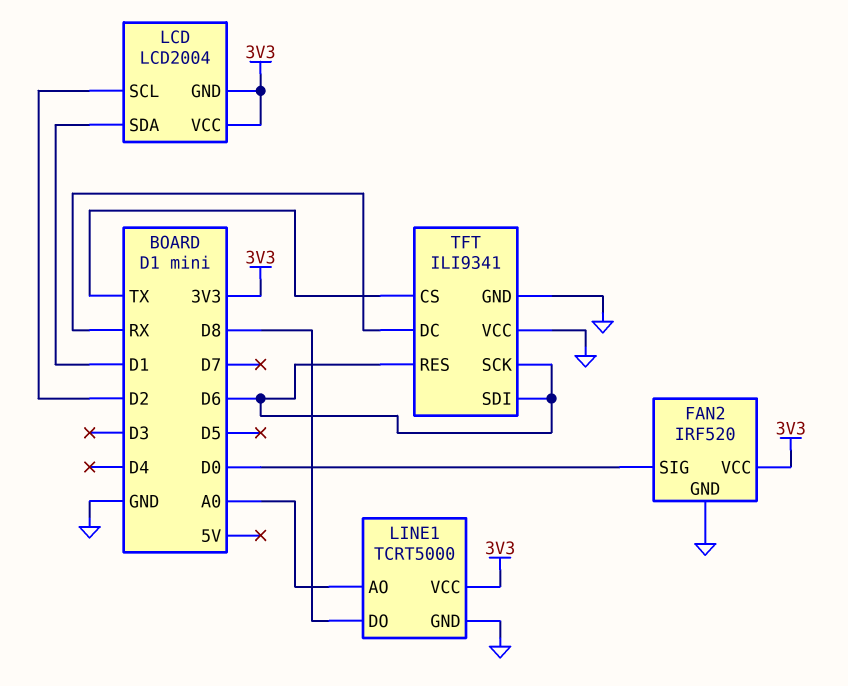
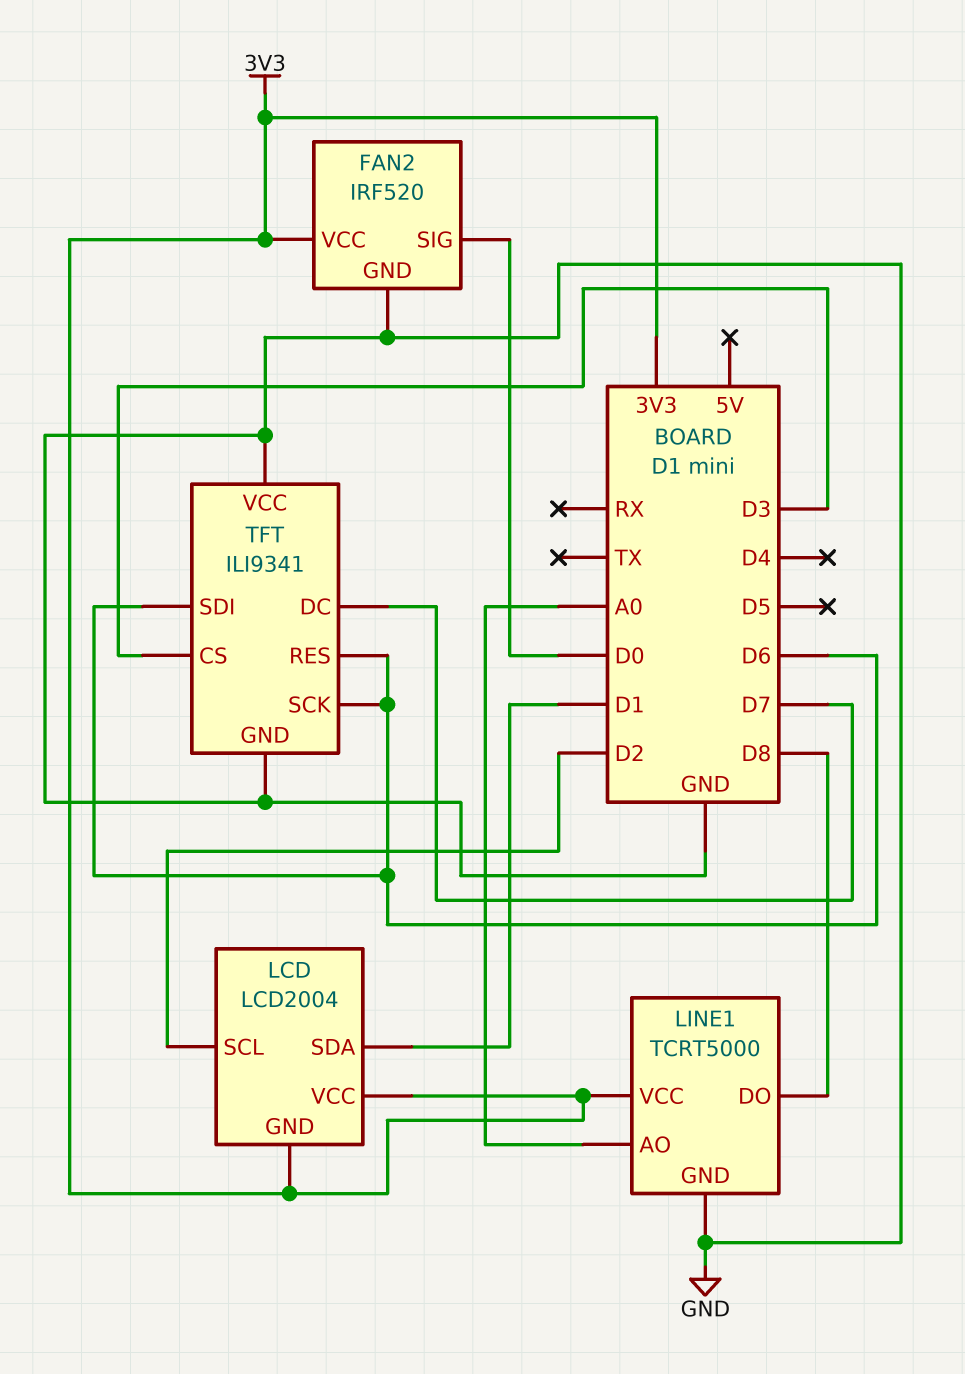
TFT pin CS: TX -> D3
TFT pin DC: RX -> D7

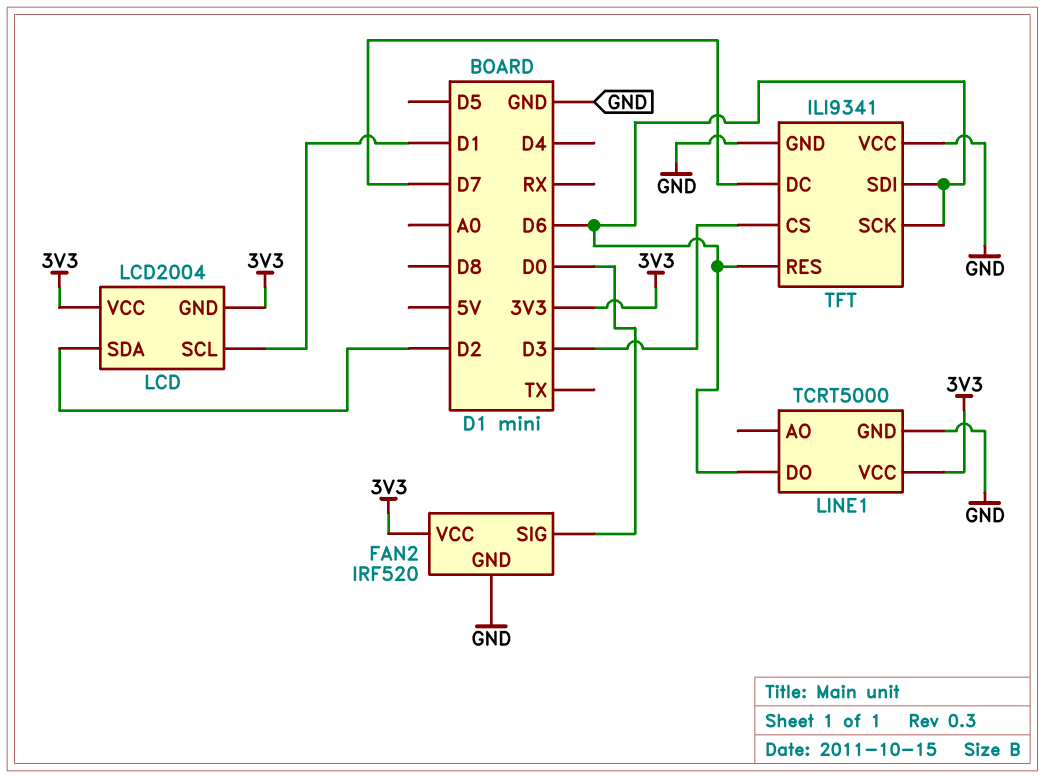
LCD pin SCL: D2 -> D1
LCD pin SDA: D1 -> D2
LINE1 pin AO: A0 -> none
LINE1 pin DO: D8 -> D6

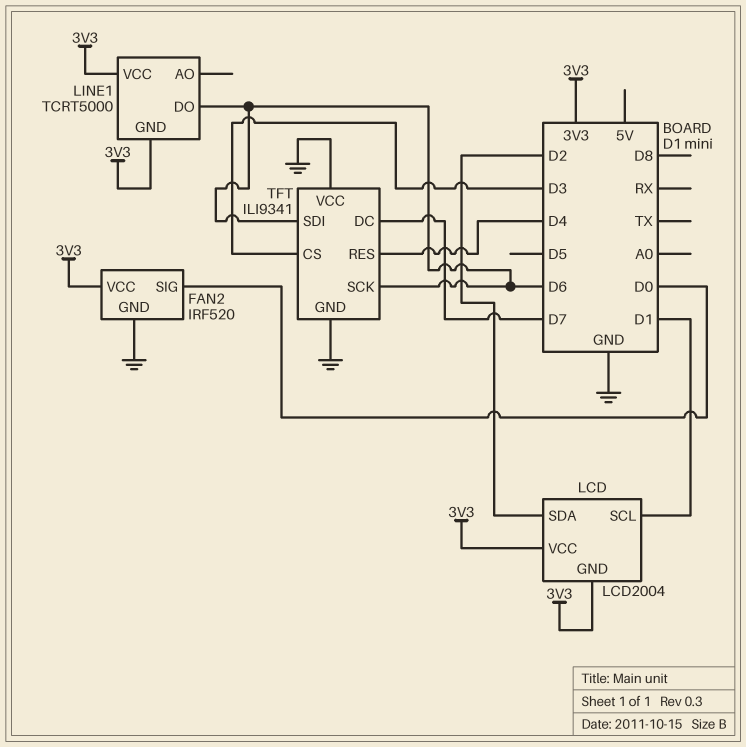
LINE1 pin GND: GND -> 3V3
TFT pin RES: D6 -> D4

